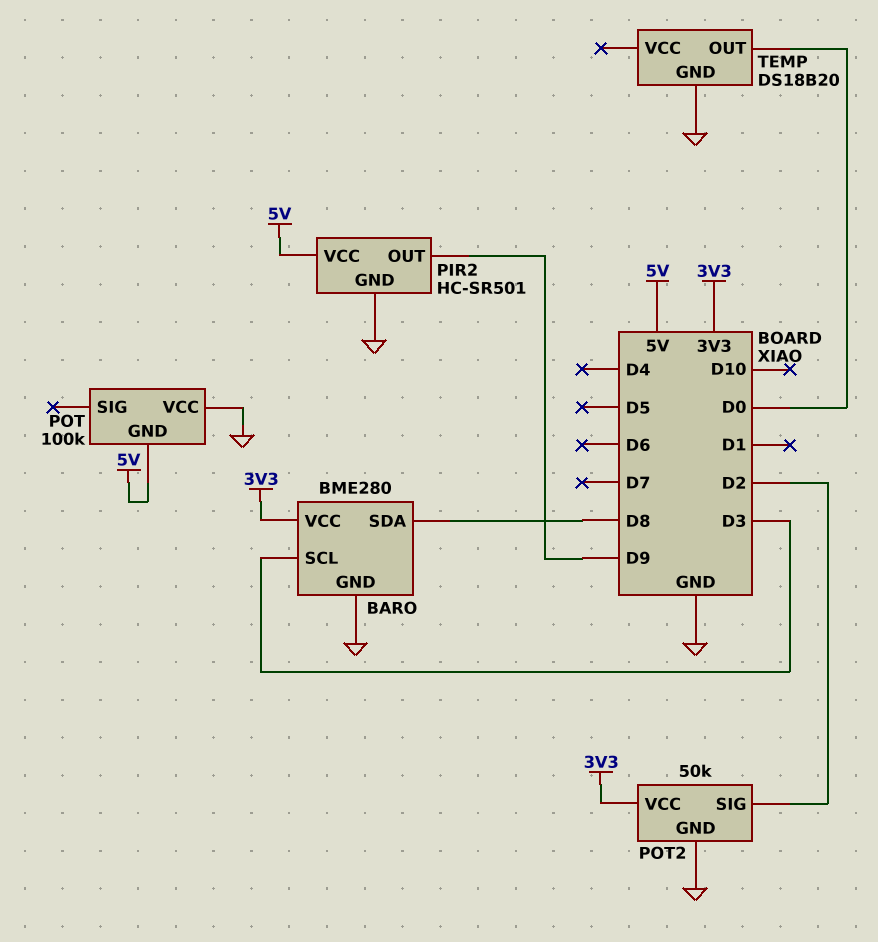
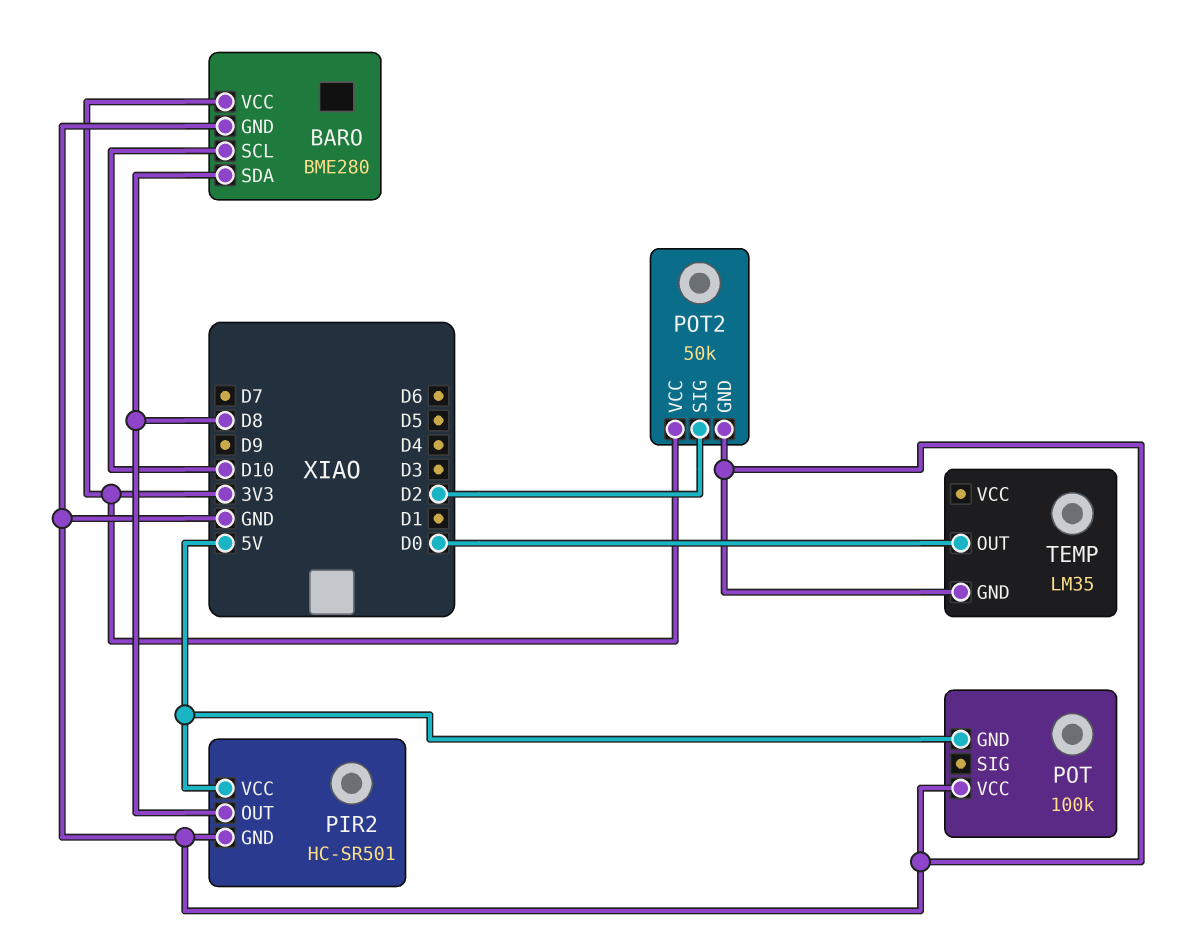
BARO pin SCL: D3 -> D10
PIR2 pin OUT: D9 -> D8
TEMP: DS18B20 -> LM35

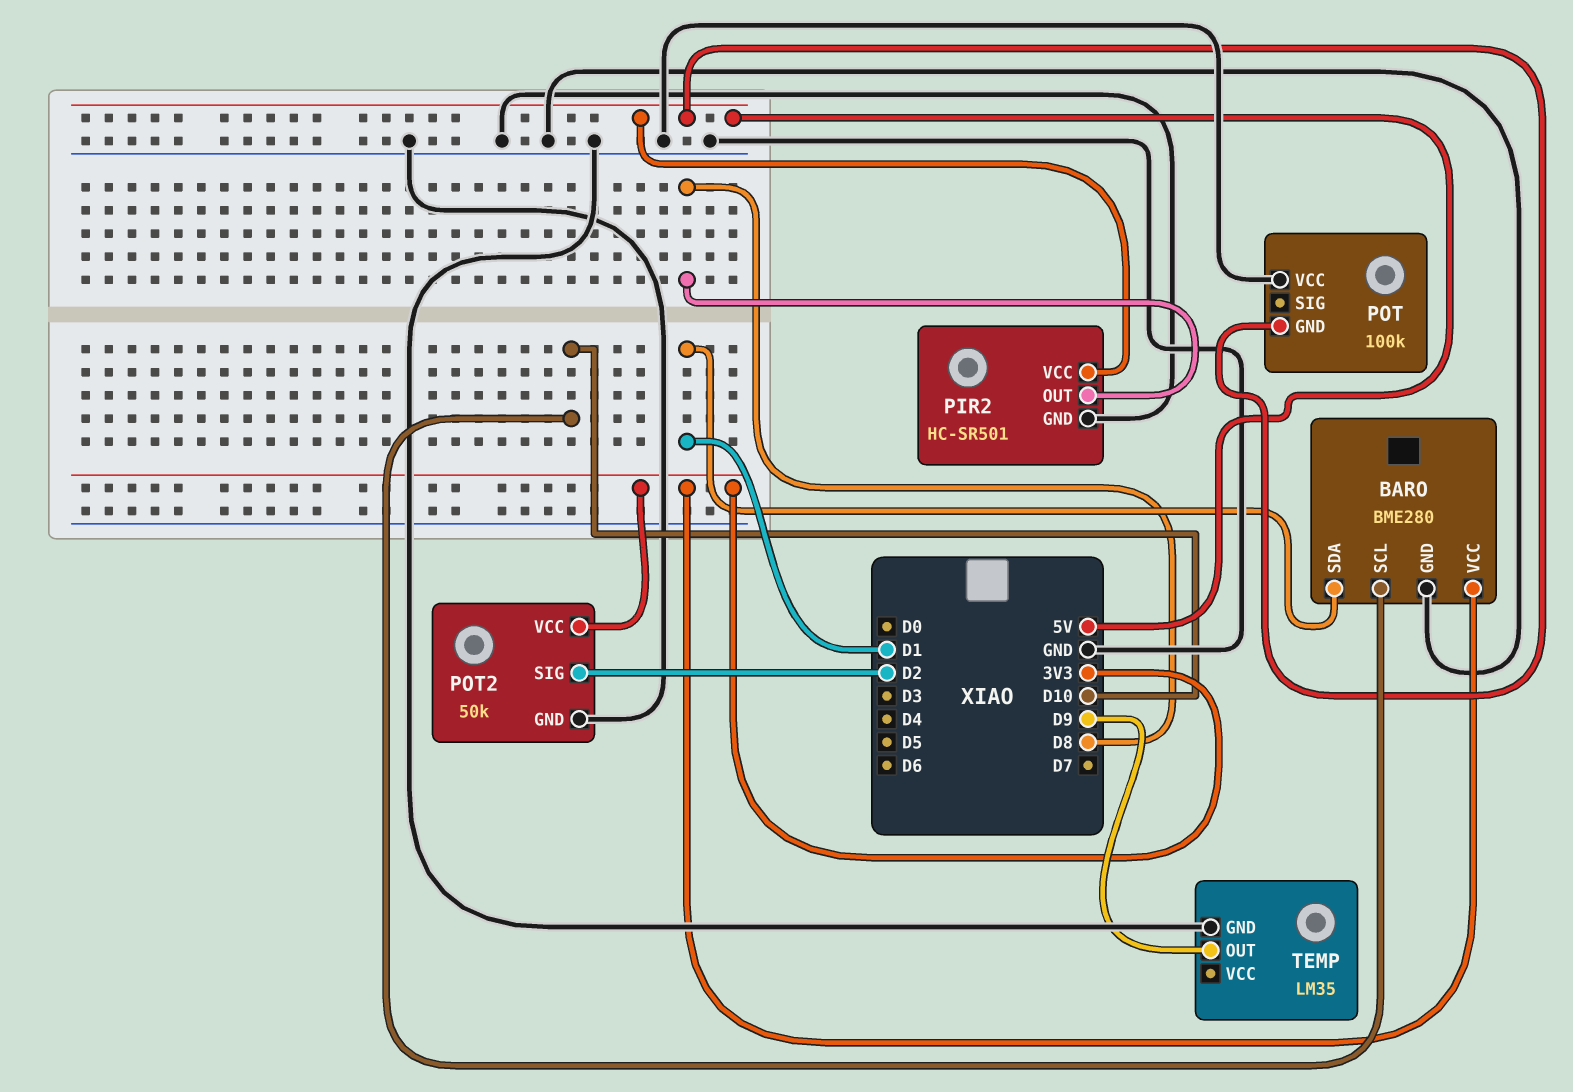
BARO pin SDA: D8 -> D1
TEMP pin OUT: D0 -> D9

